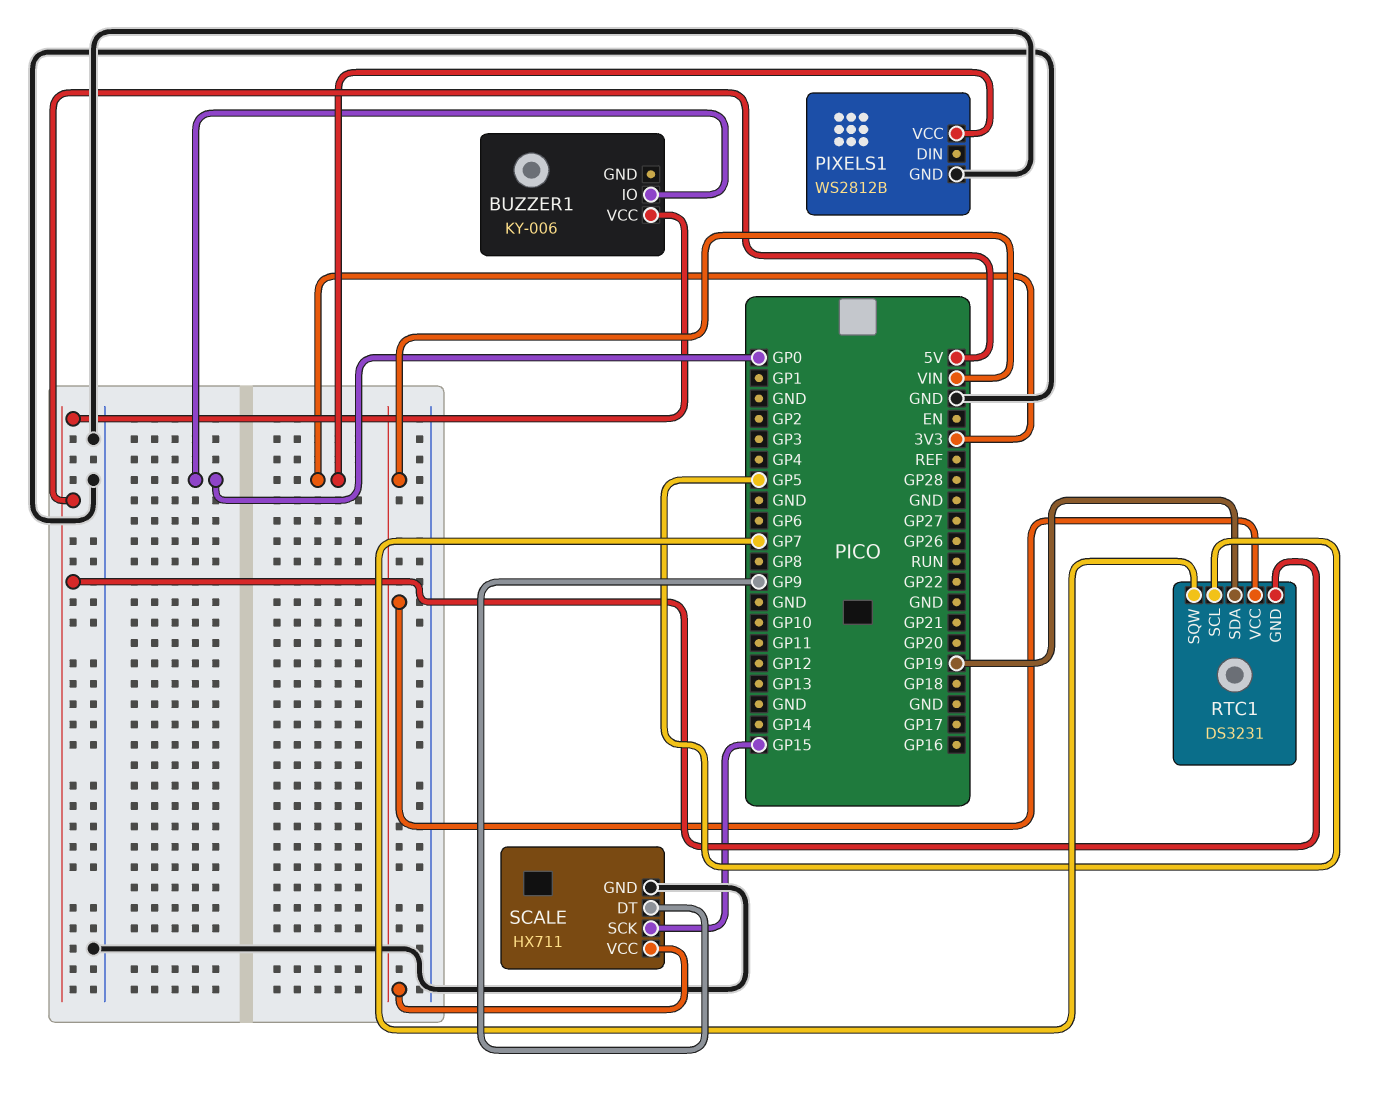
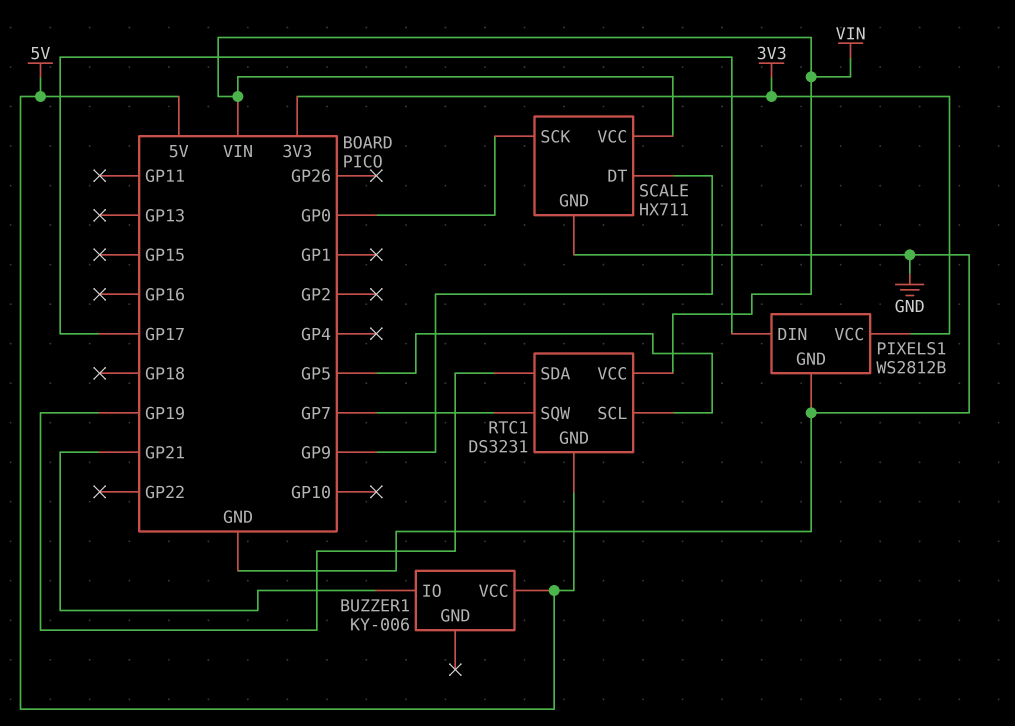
BUZZER1 pin IO: GP0 -> GP21
PIXELS1 pin DIN: none -> GP17
SCALE pin SCK: GP15 -> GP0

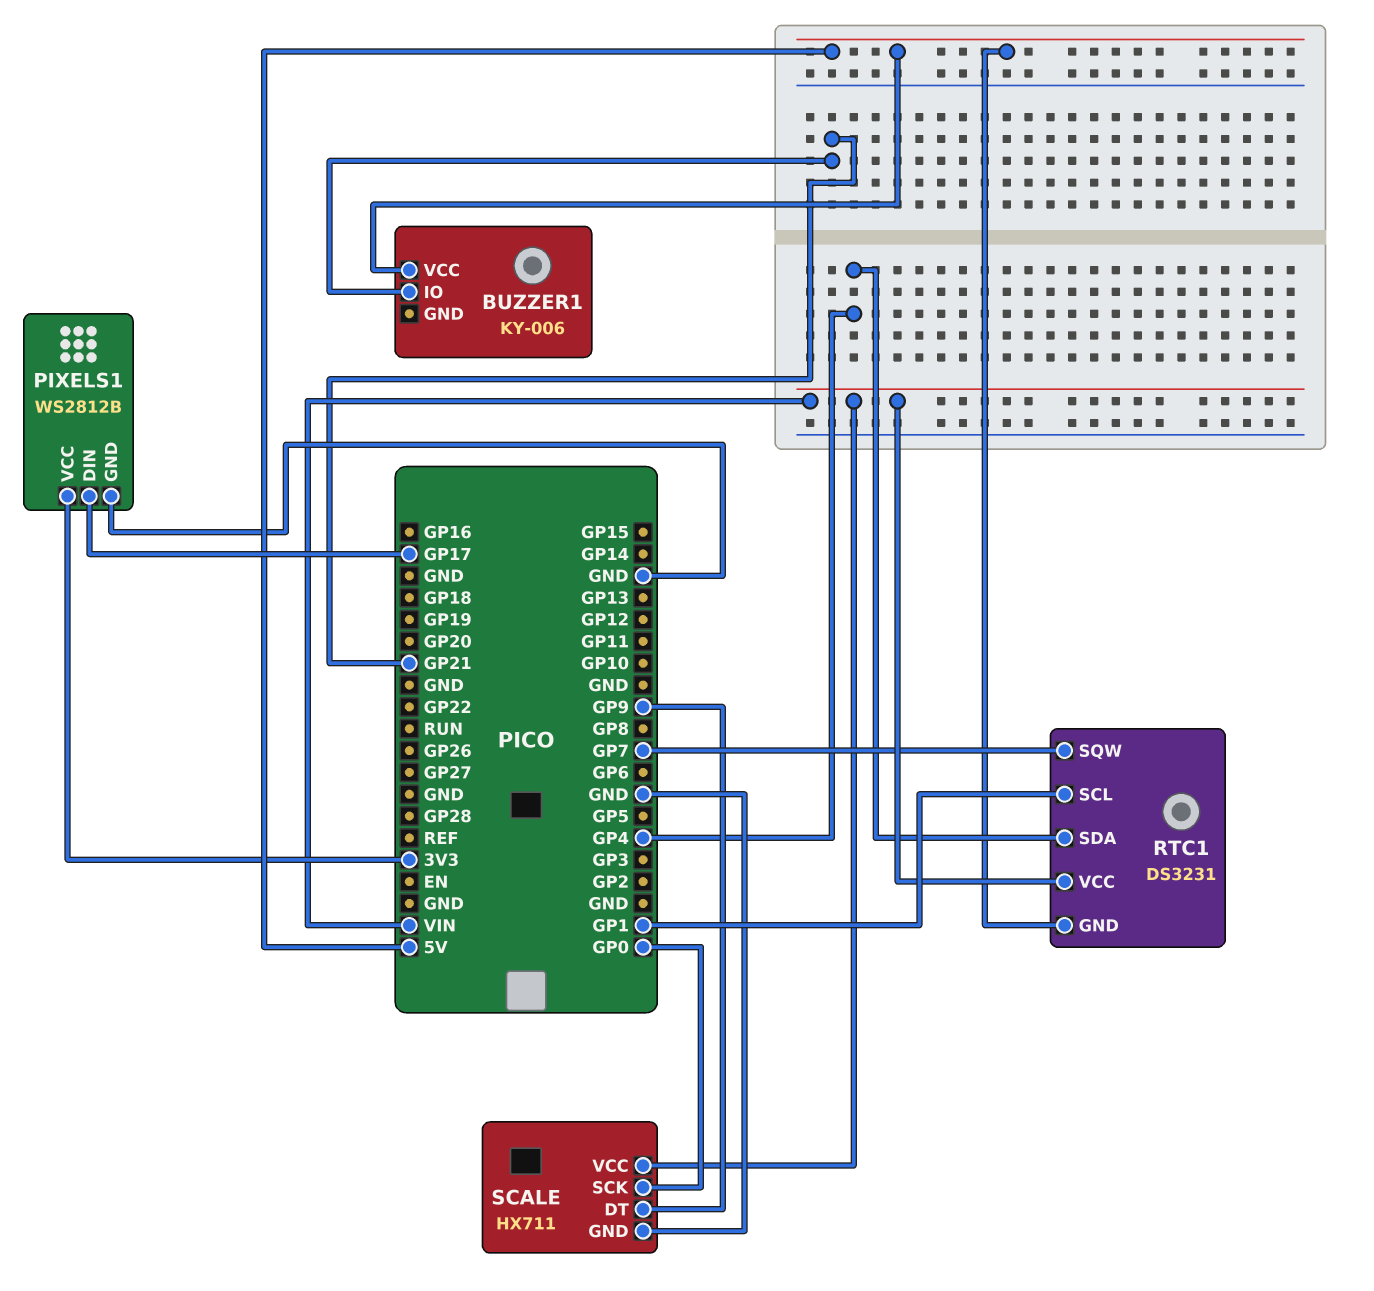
RTC1 pin SCL: GP5 -> GP1
RTC1 pin SDA: GP19 -> GP4

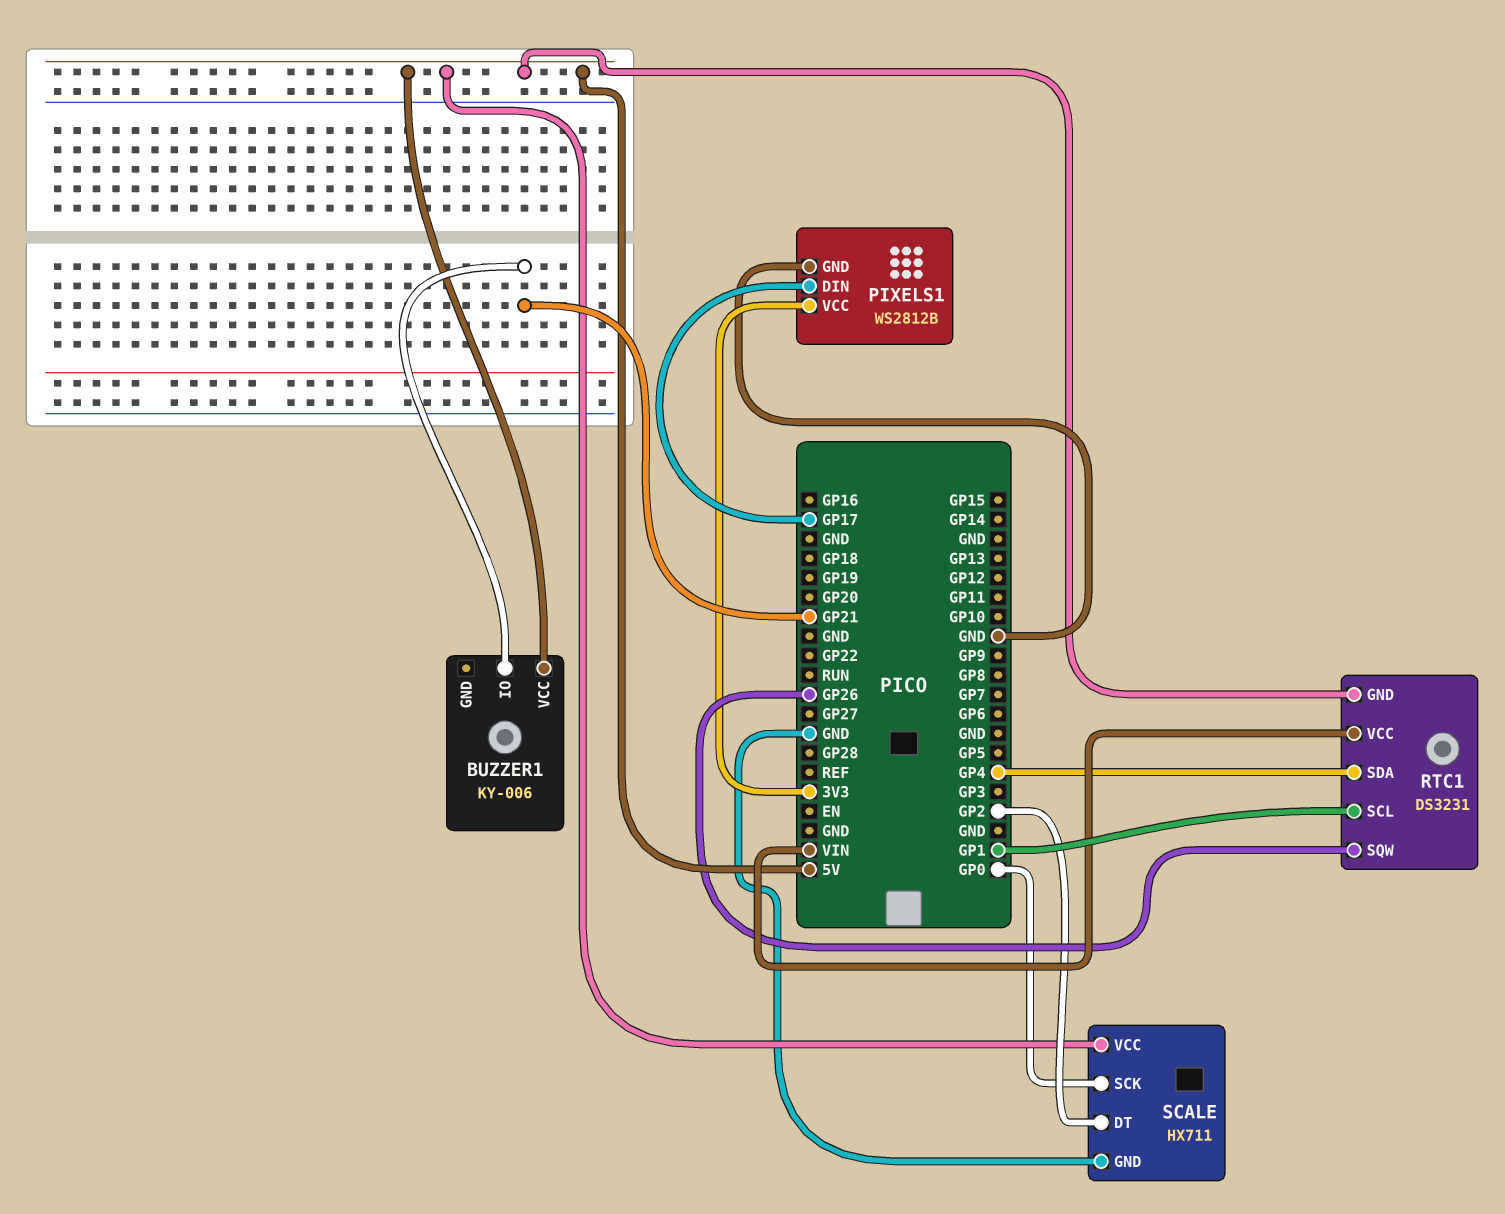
RTC1 pin SQW: GP7 -> GP26
SCALE pin DT: GP9 -> GP2
SCALE pin VCC: VIN -> 5V

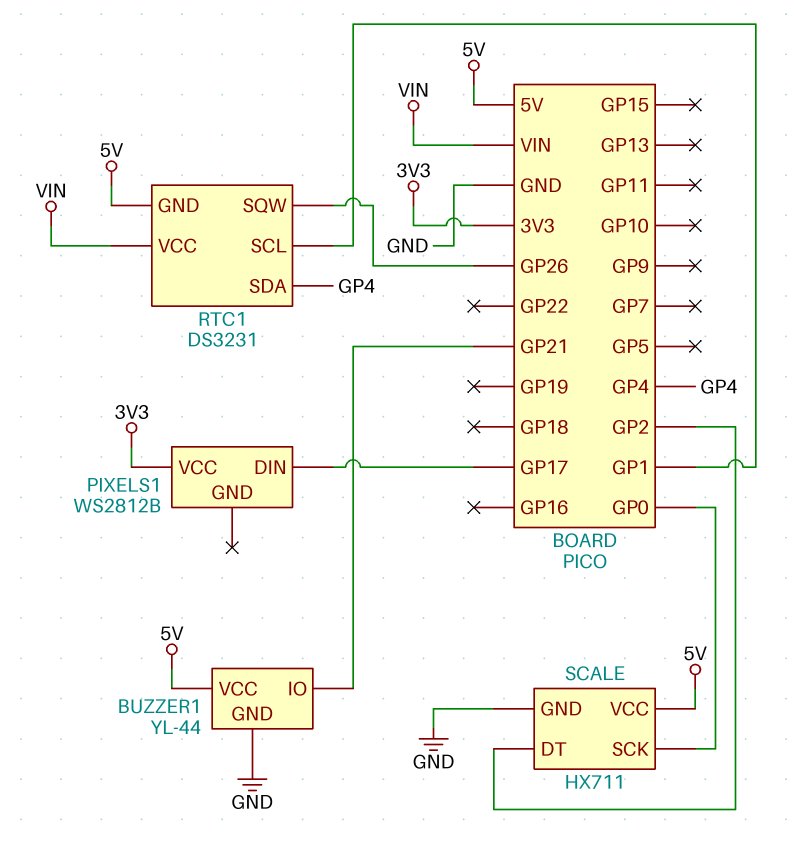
BUZZER1: KY-006 -> YL-44
BUZZER1 pin GND: none -> GND
PIXELS1 pin GND: GND -> none

